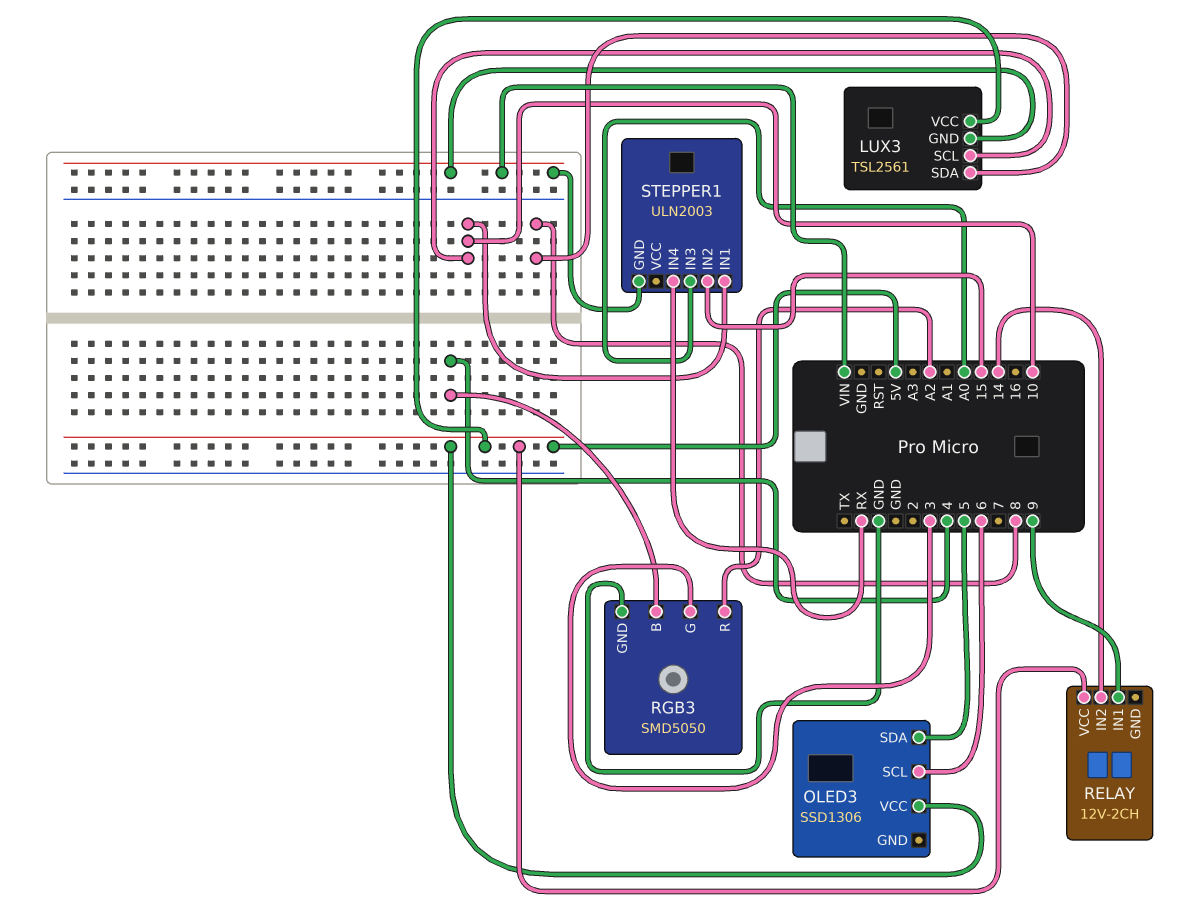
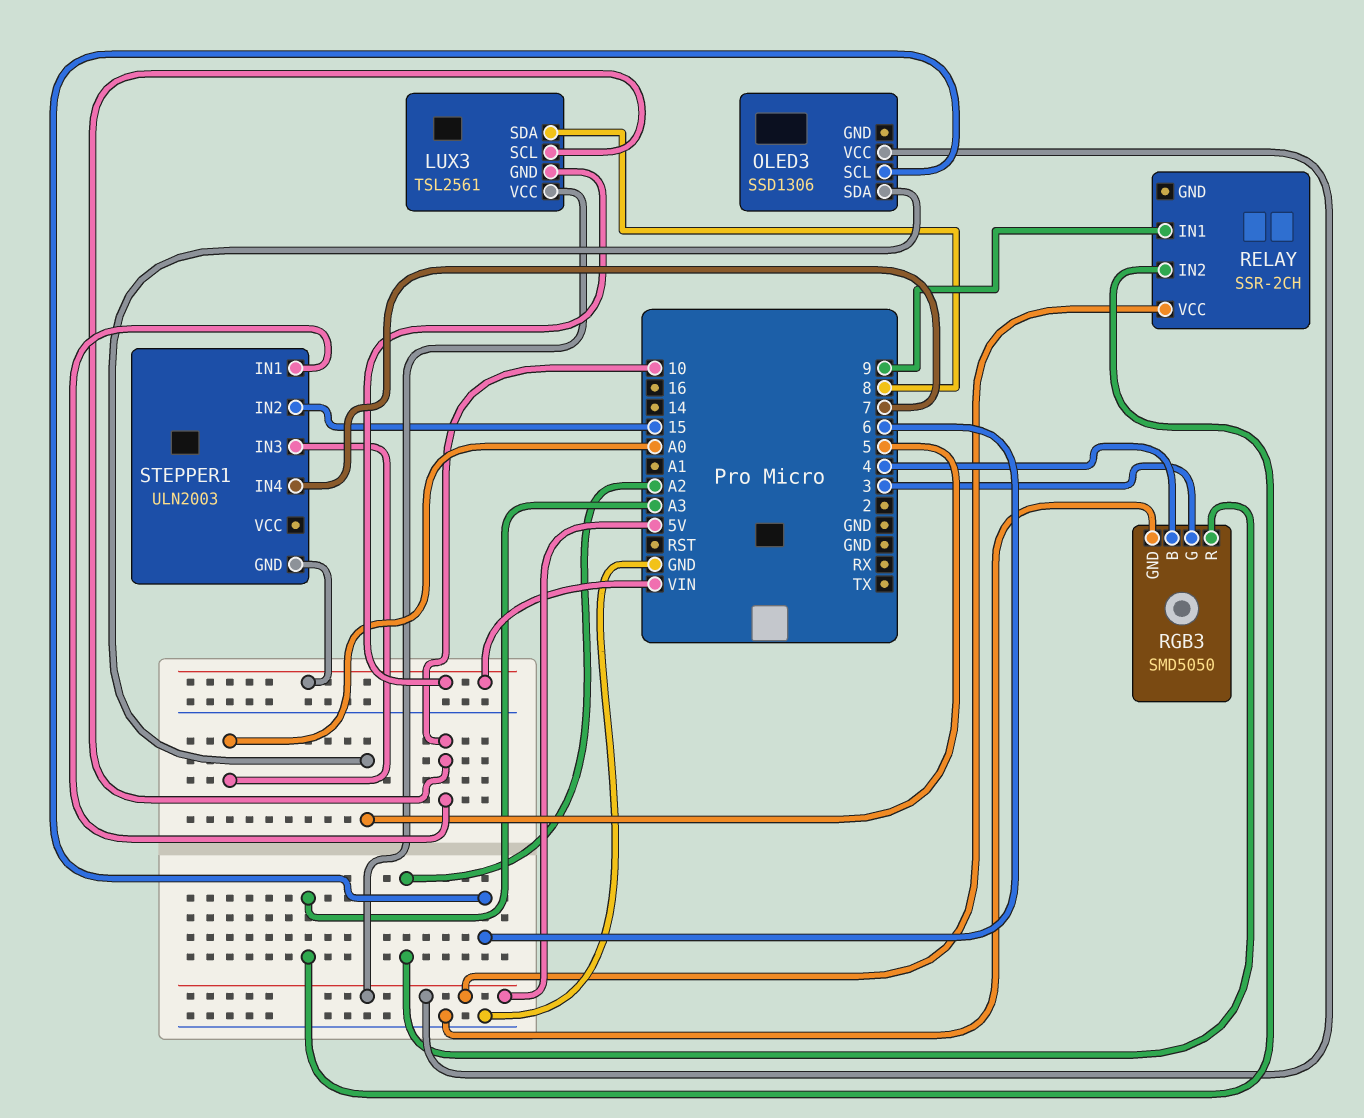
RELAY: 12V-2CH -> SSR-2CH
RELAY pin IN2: 14 -> A3
STEPPER1 pin IN4: RX -> 7

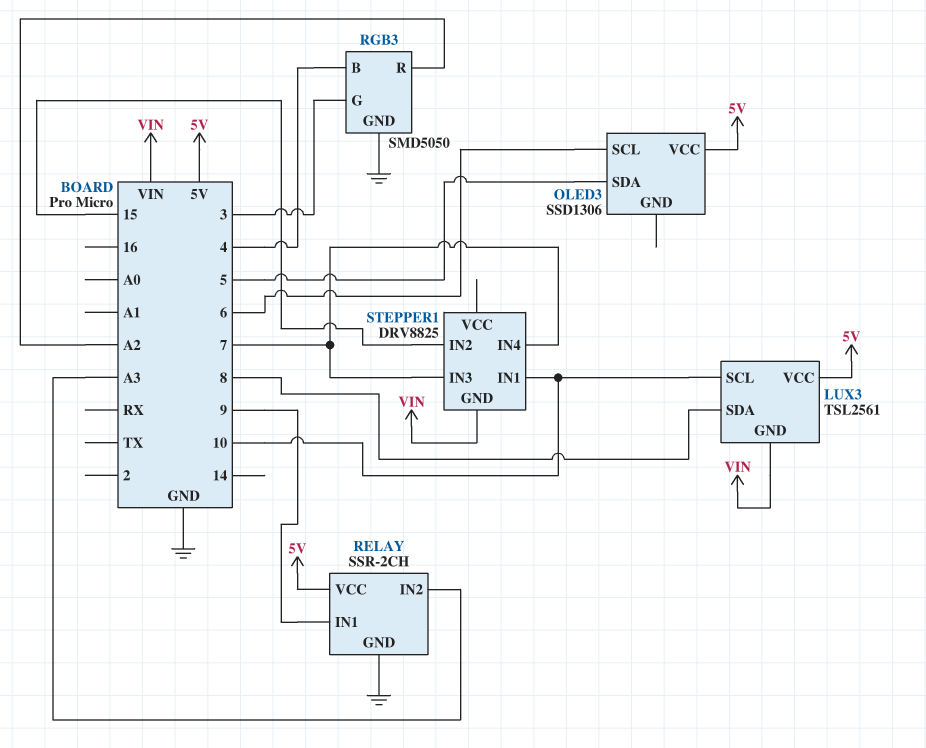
RELAY pin GND: none -> GND
STEPPER1: ULN2003 -> DRV8825
STEPPER1 pin IN3: A0 -> 7

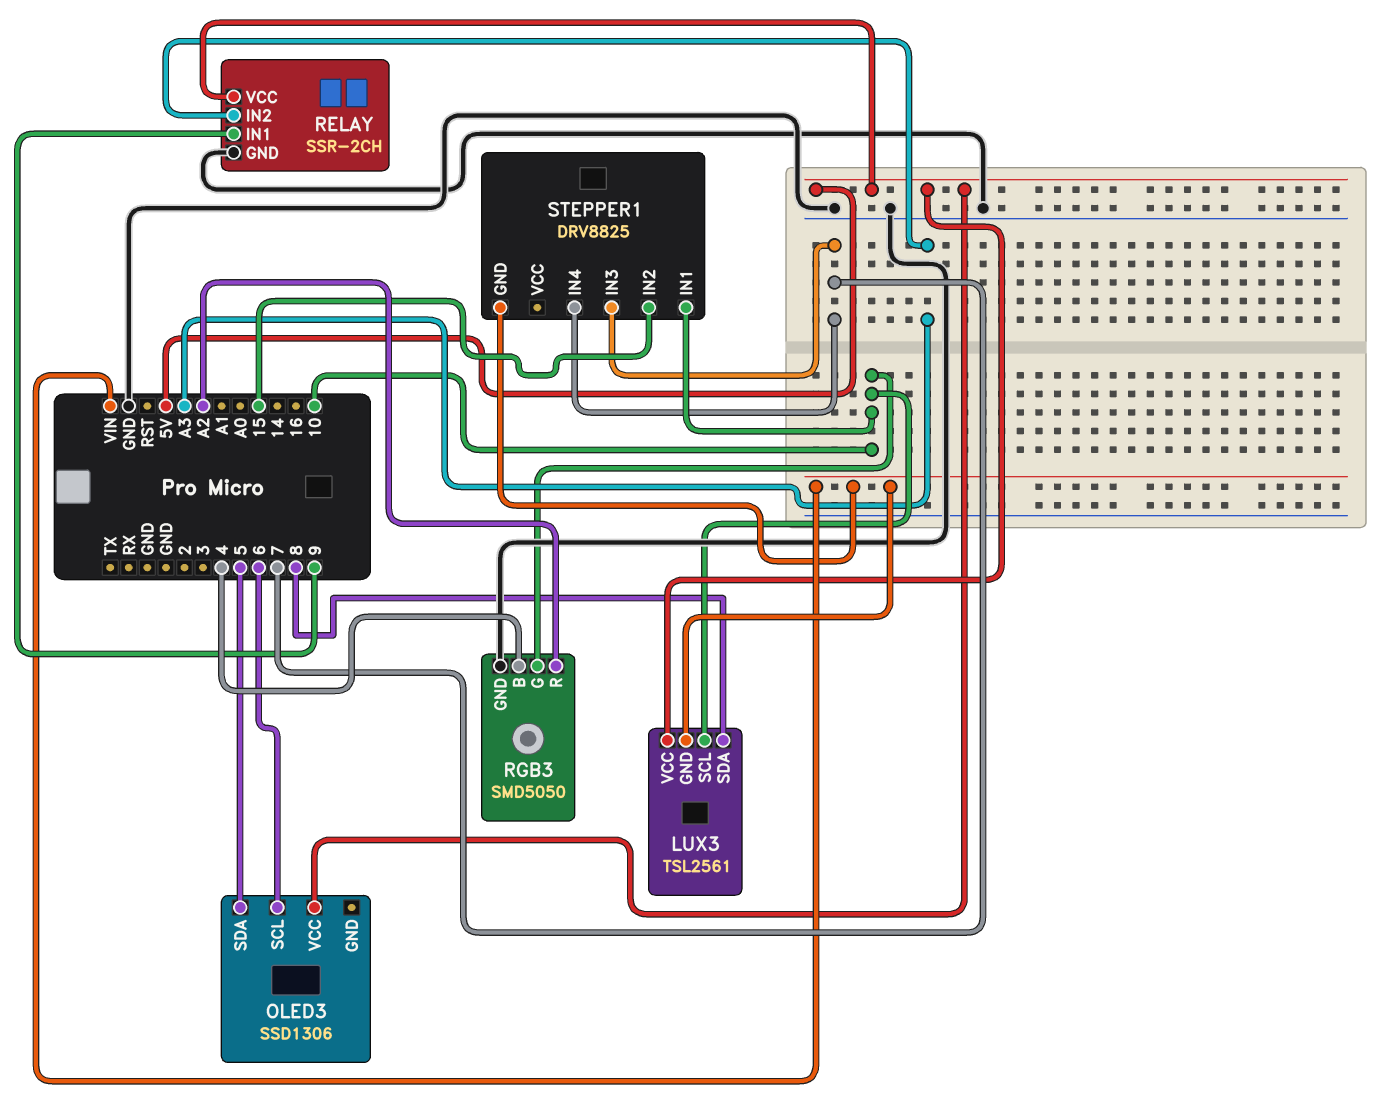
RGB3 pin G: 3 -> 10

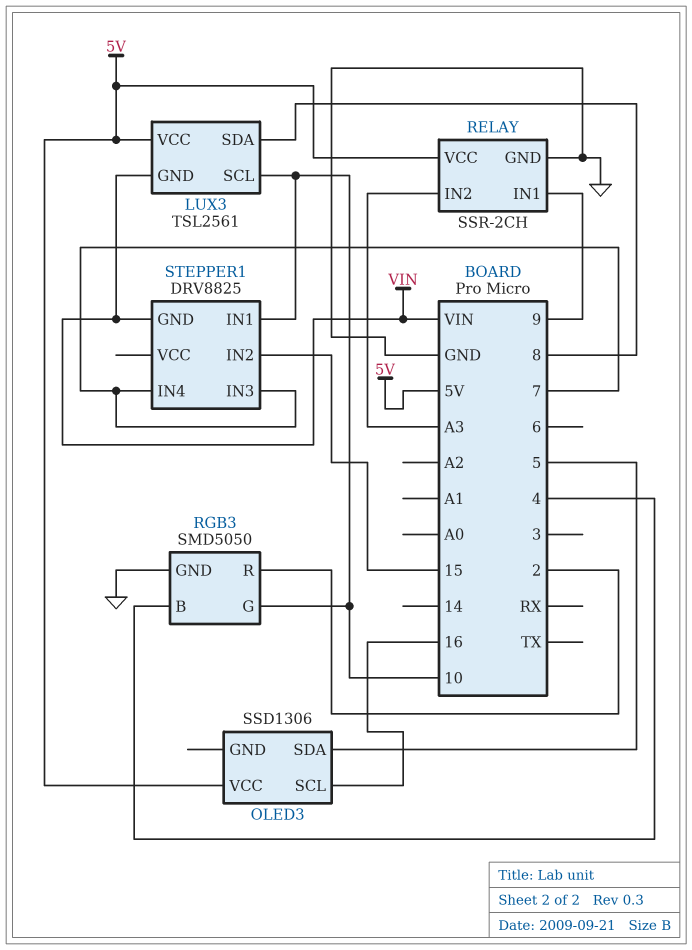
OLED3 pin SCL: 6 -> 16
RGB3 pin R: A2 -> 2

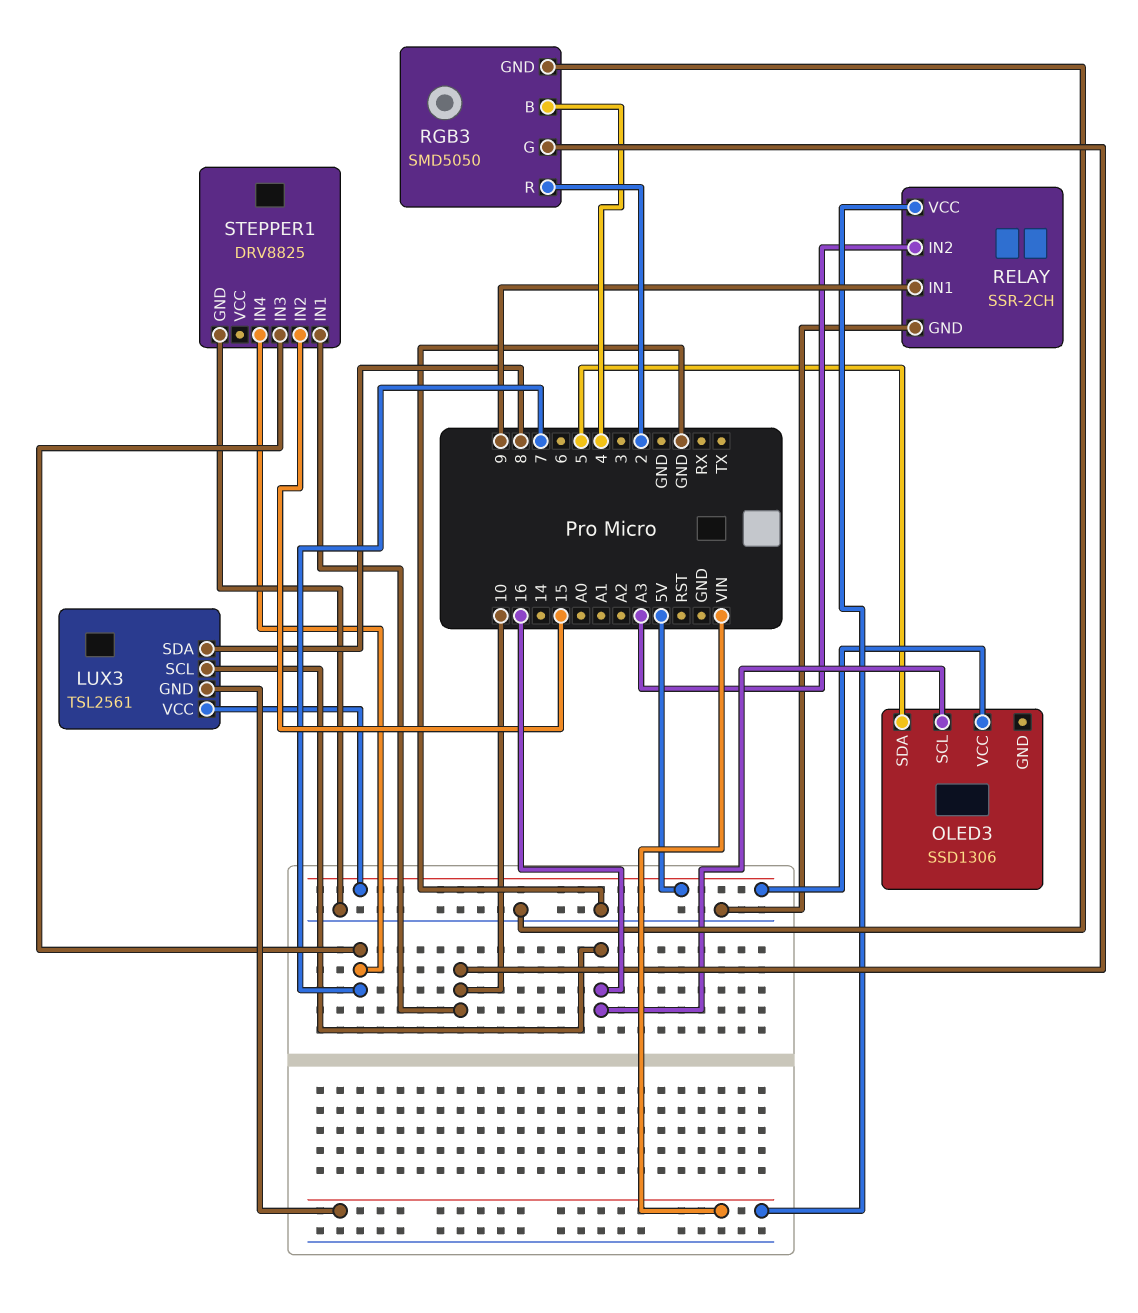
LUX3 pin SCL: 10 -> 16
RELAY pin VCC: 5V -> VIN
STEPPER1 pin GND: VIN -> GND

